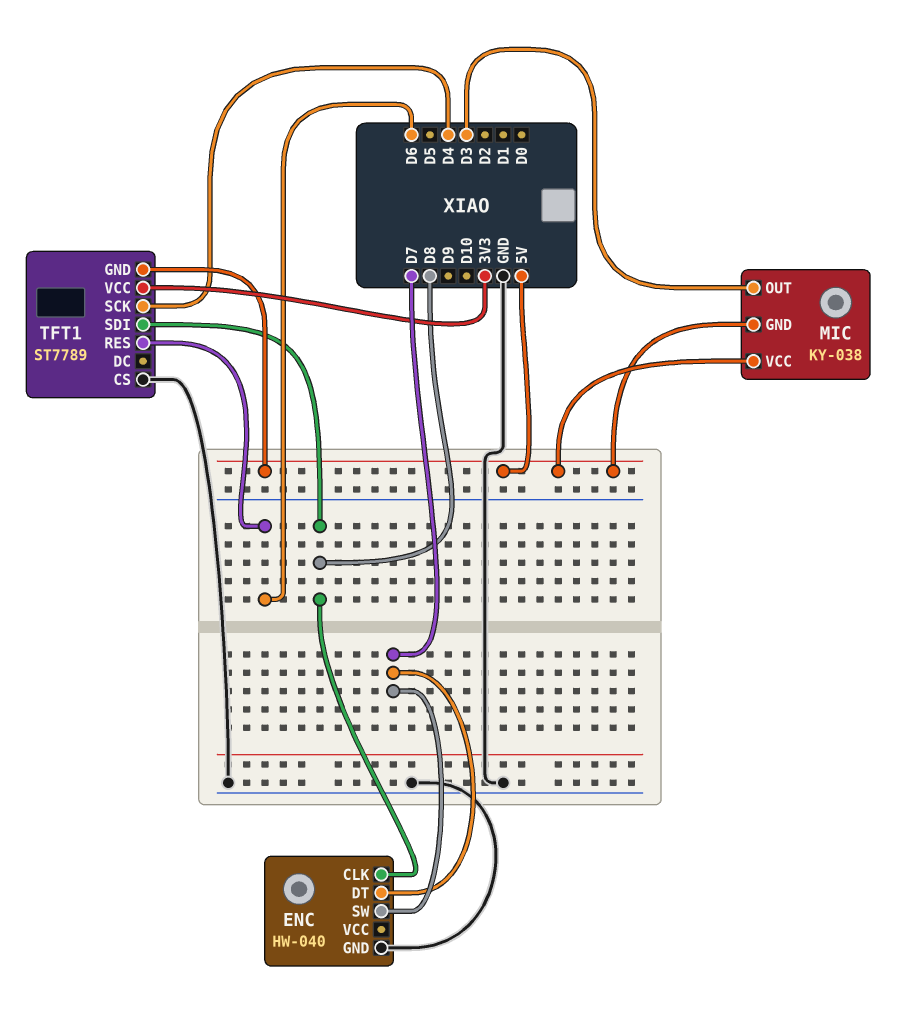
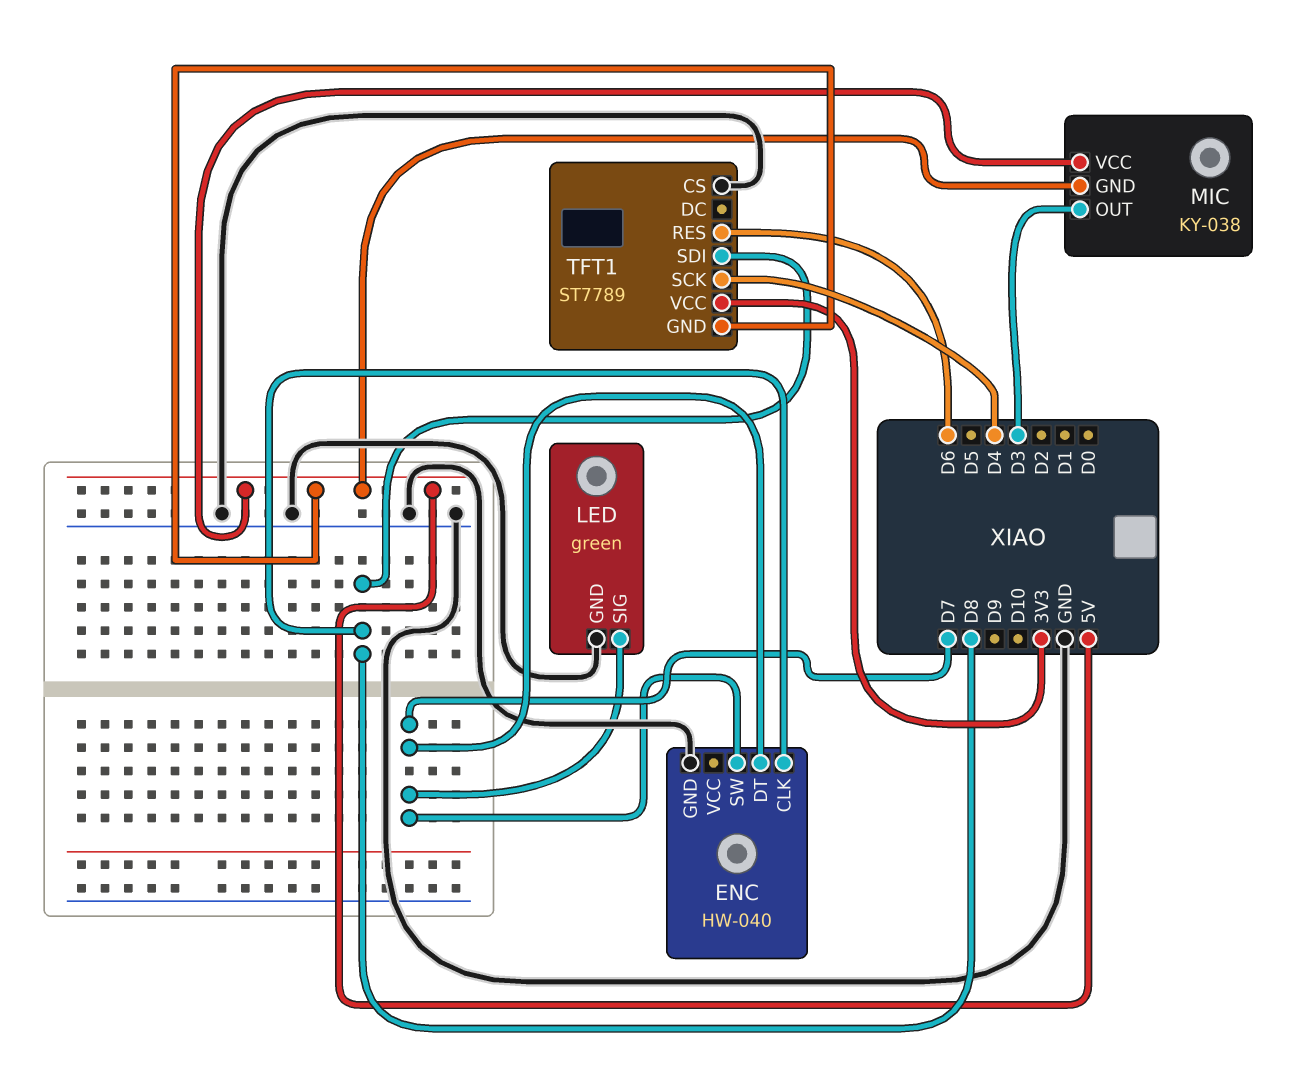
LED: none -> green
LED pin GND: none -> GND
LED pin SIG: none -> D7

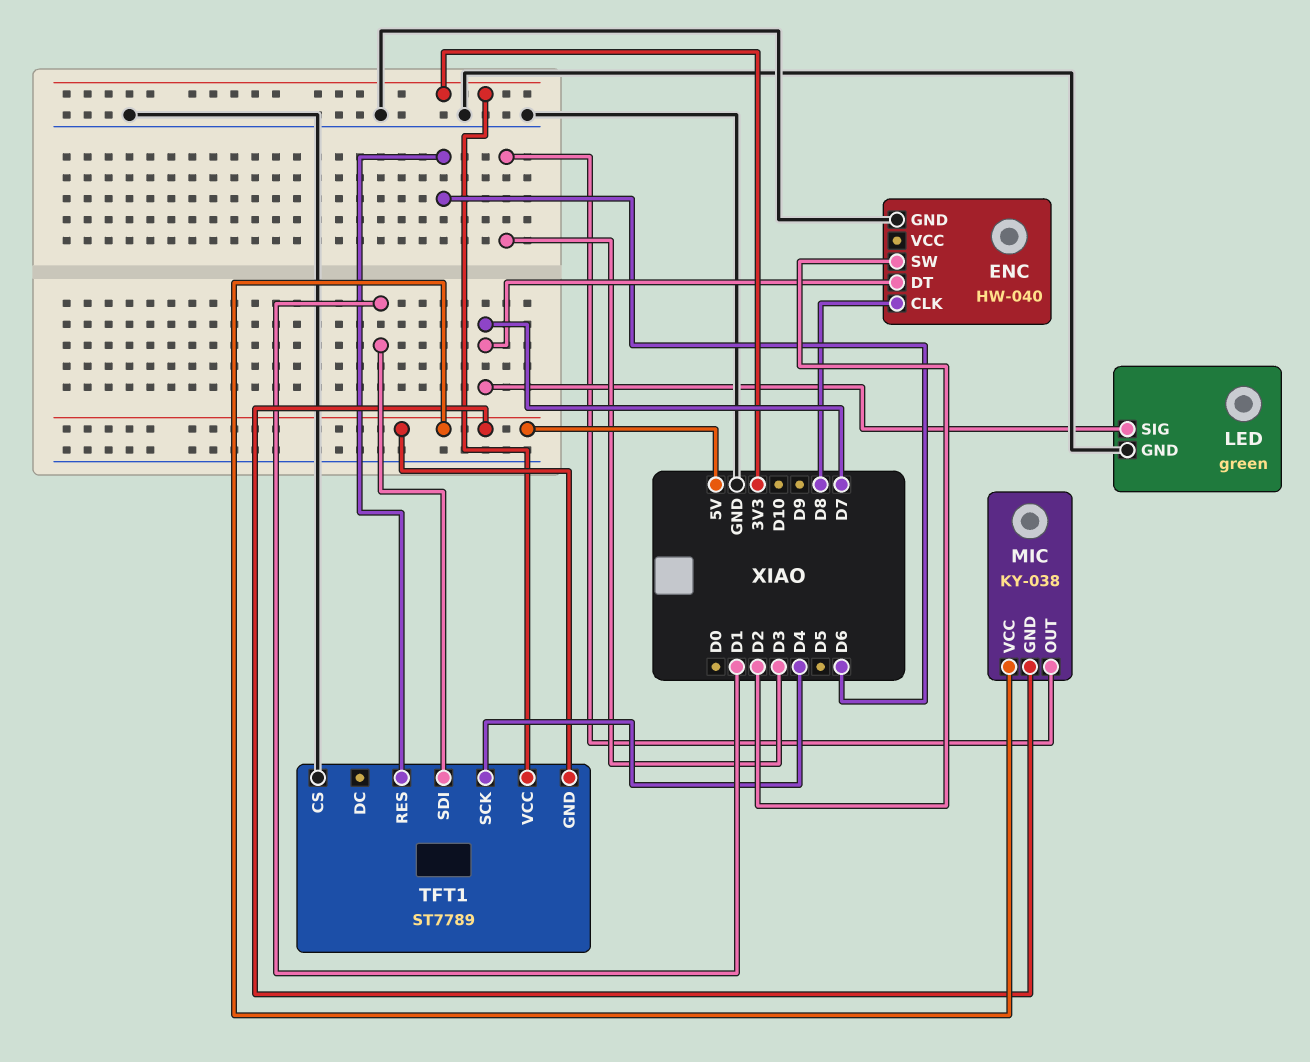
ENC pin SW: D7 -> D2
TFT1 pin SDI: D8 -> D1

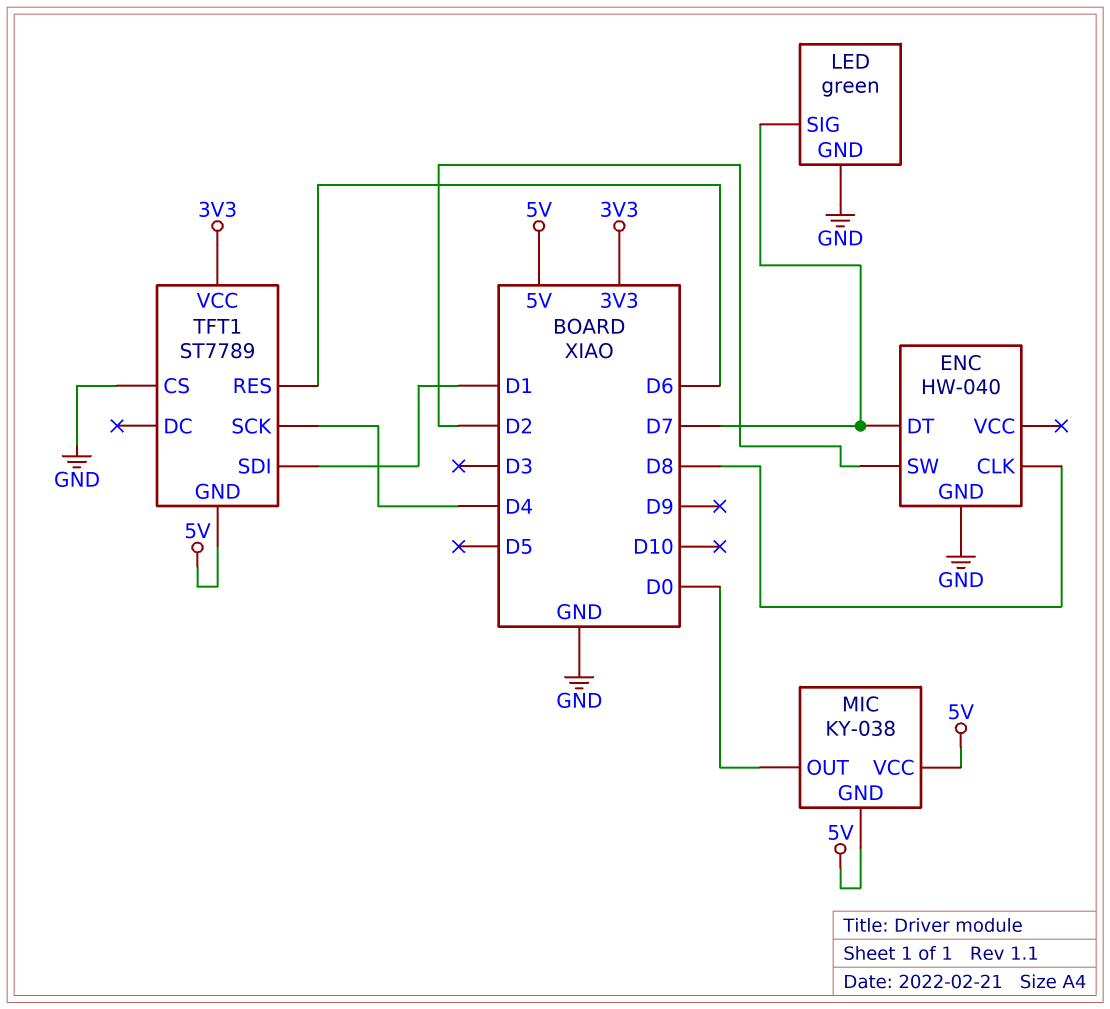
MIC pin OUT: D3 -> D0

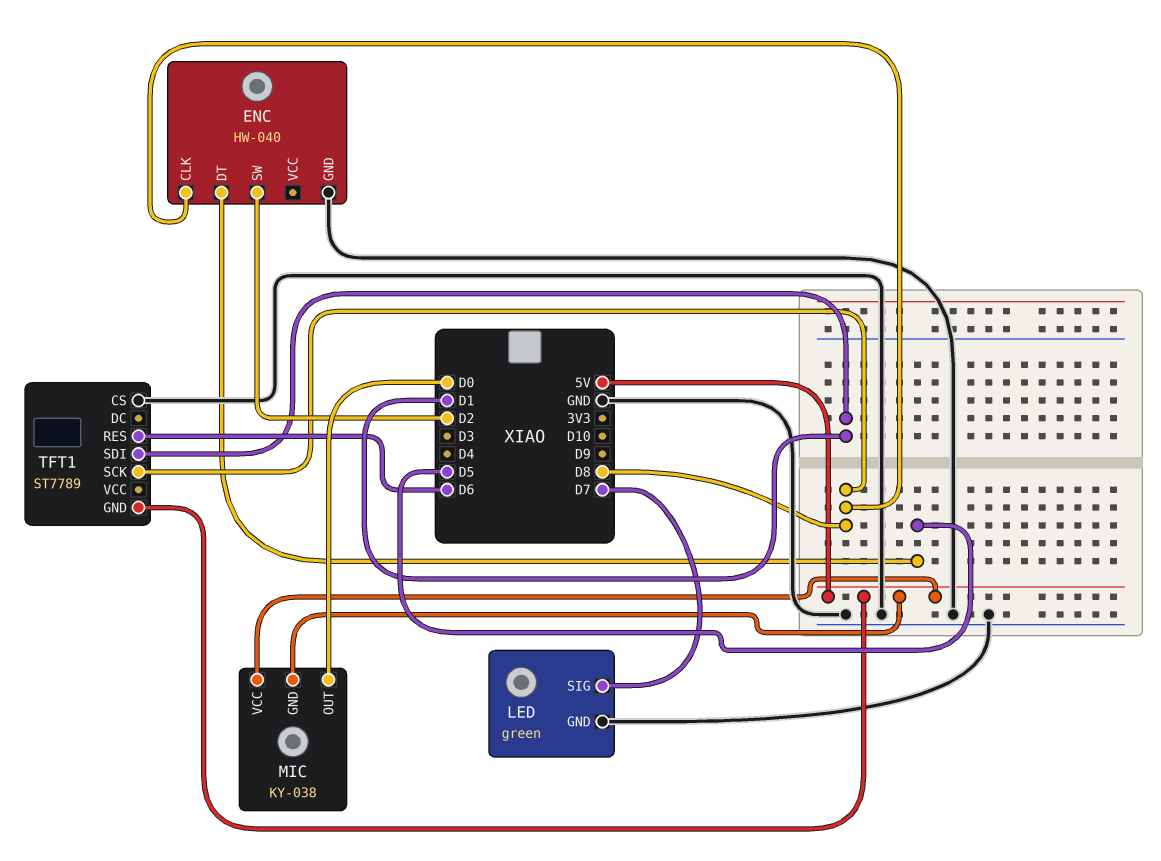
ENC pin DT: D7 -> D5
TFT1 pin SCK: D4 -> D8
TFT1 pin VCC: 3V3 -> none

